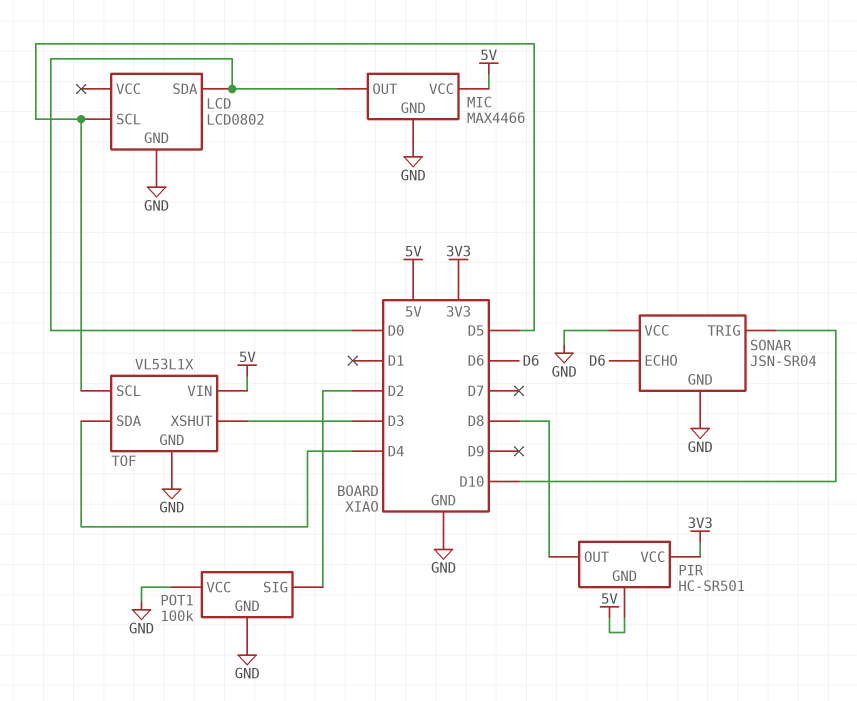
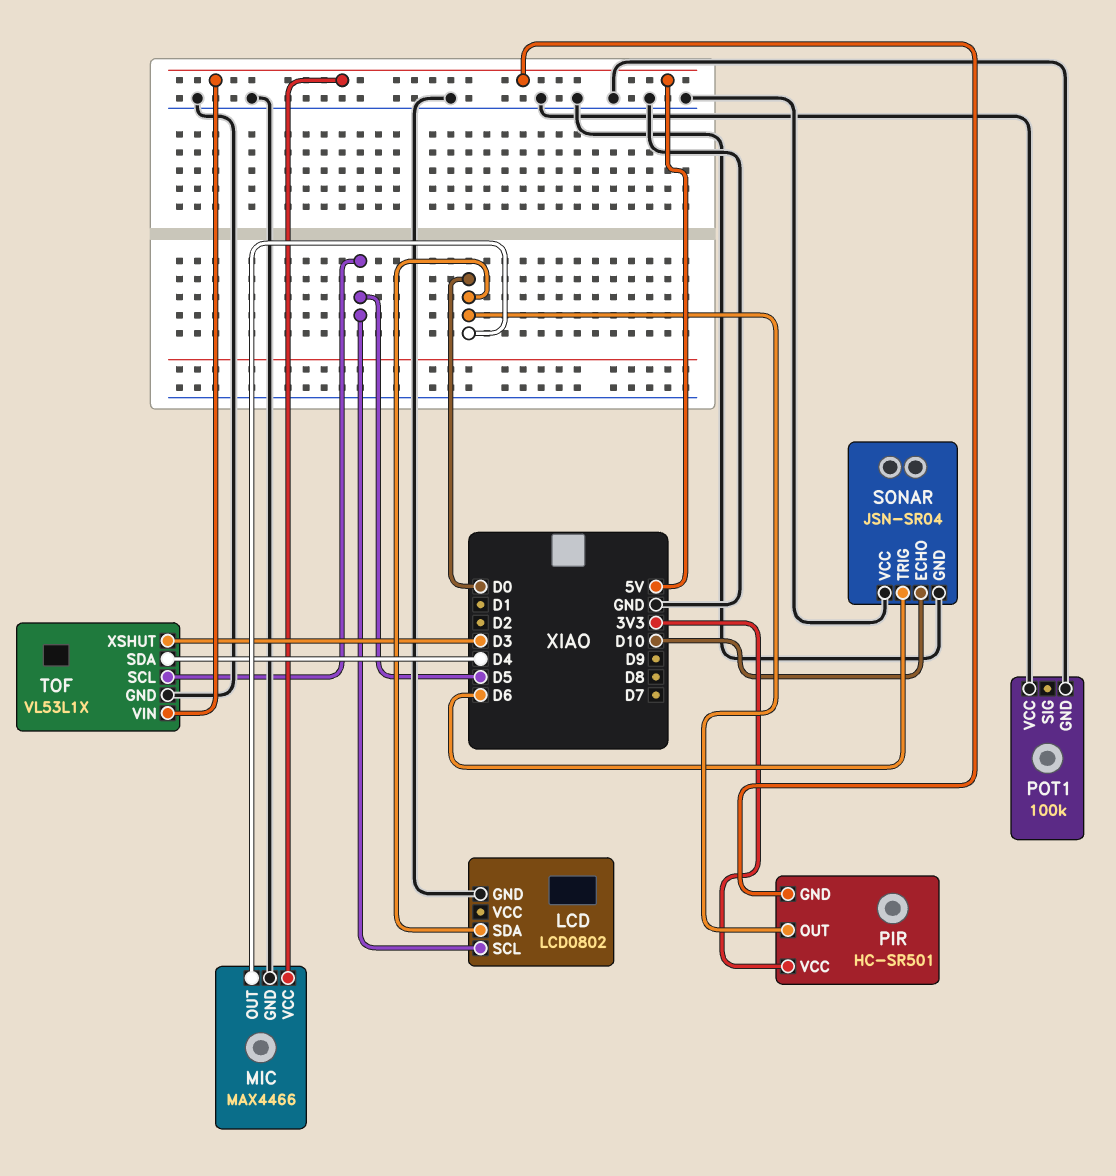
PIR pin OUT: D8 -> D0
POT1 pin SIG: D2 -> none
SONAR pin ECHO: D6 -> D10
SONAR pin TRIG: D10 -> D6

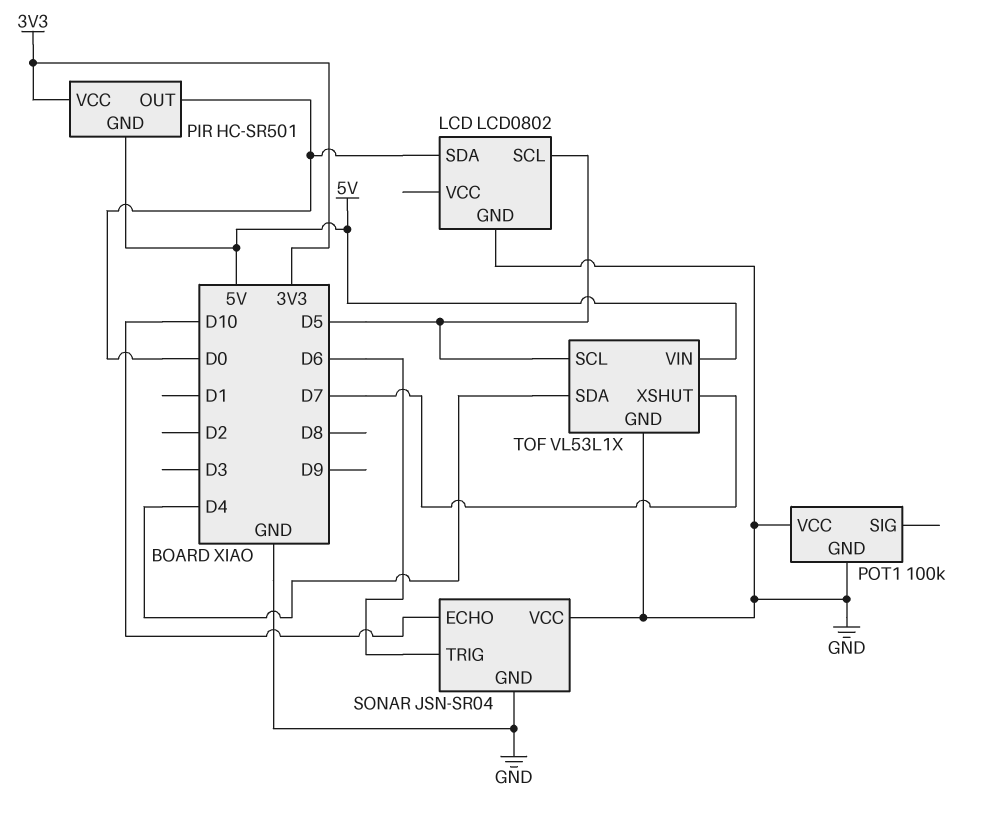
MIC: MAX4466 -> none
MIC pin GND: GND -> none
MIC pin OUT: D0 -> none
MIC pin VCC: 5V -> none
TOF pin XSHUT: D3 -> D7

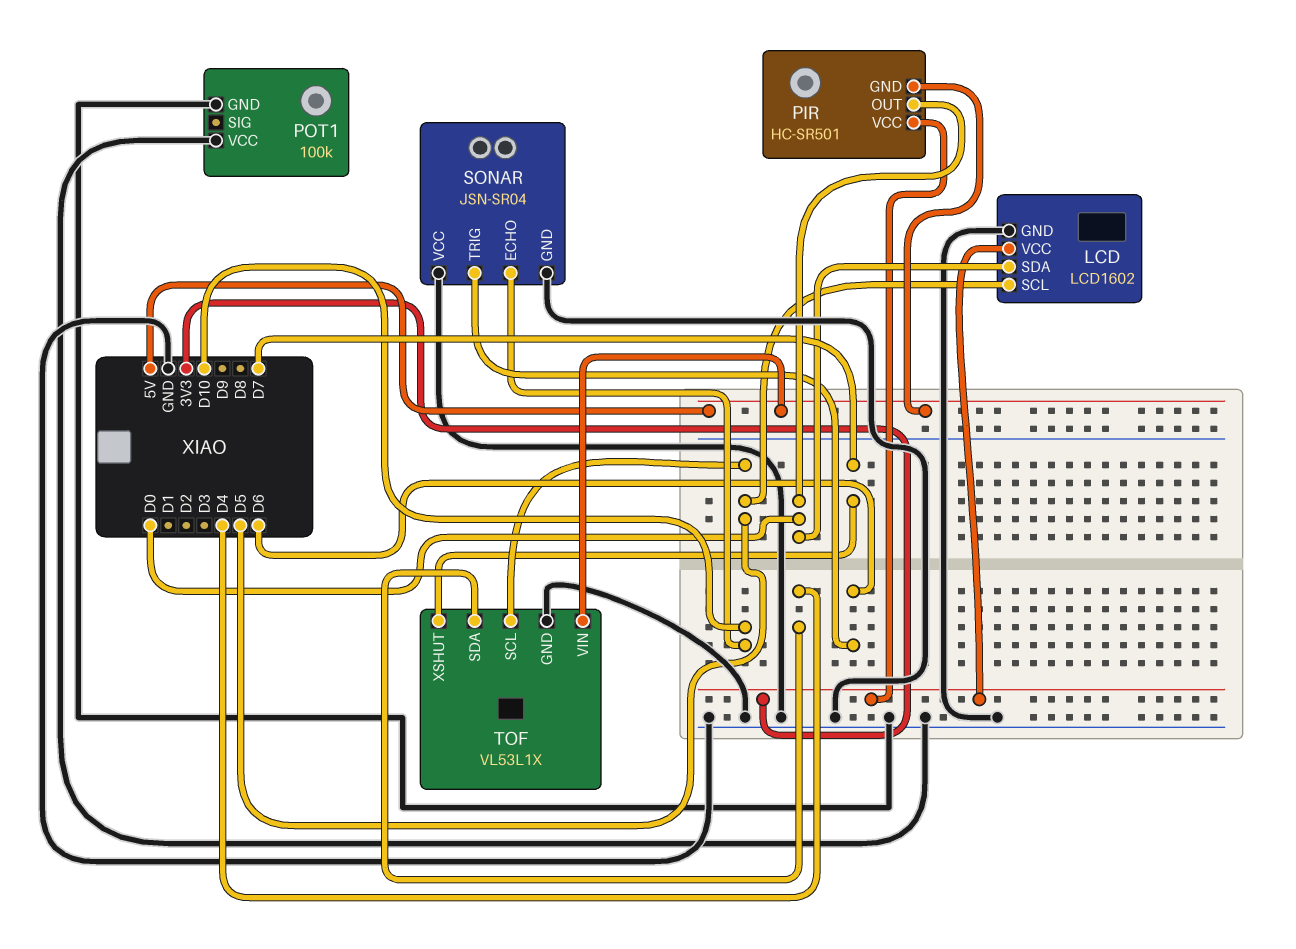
LCD: LCD0802 -> LCD1602
LCD pin VCC: none -> 3V3

